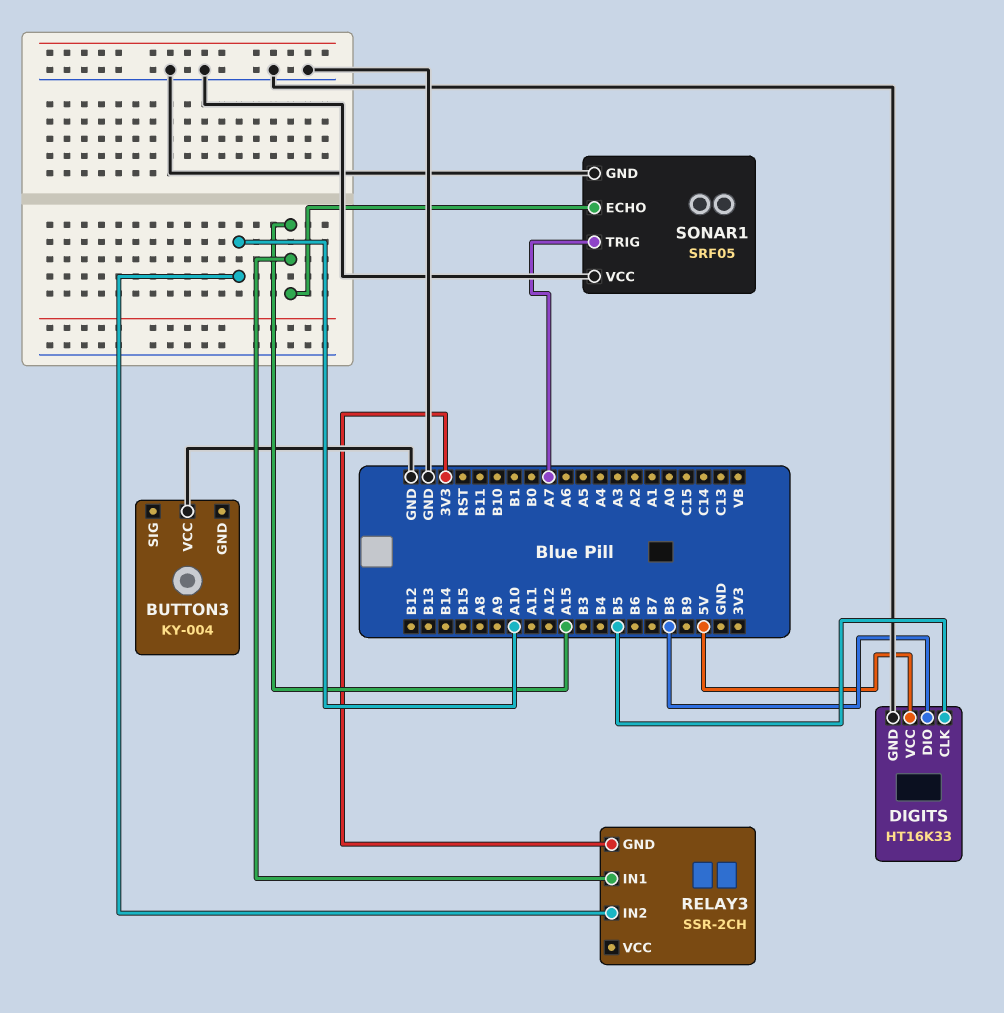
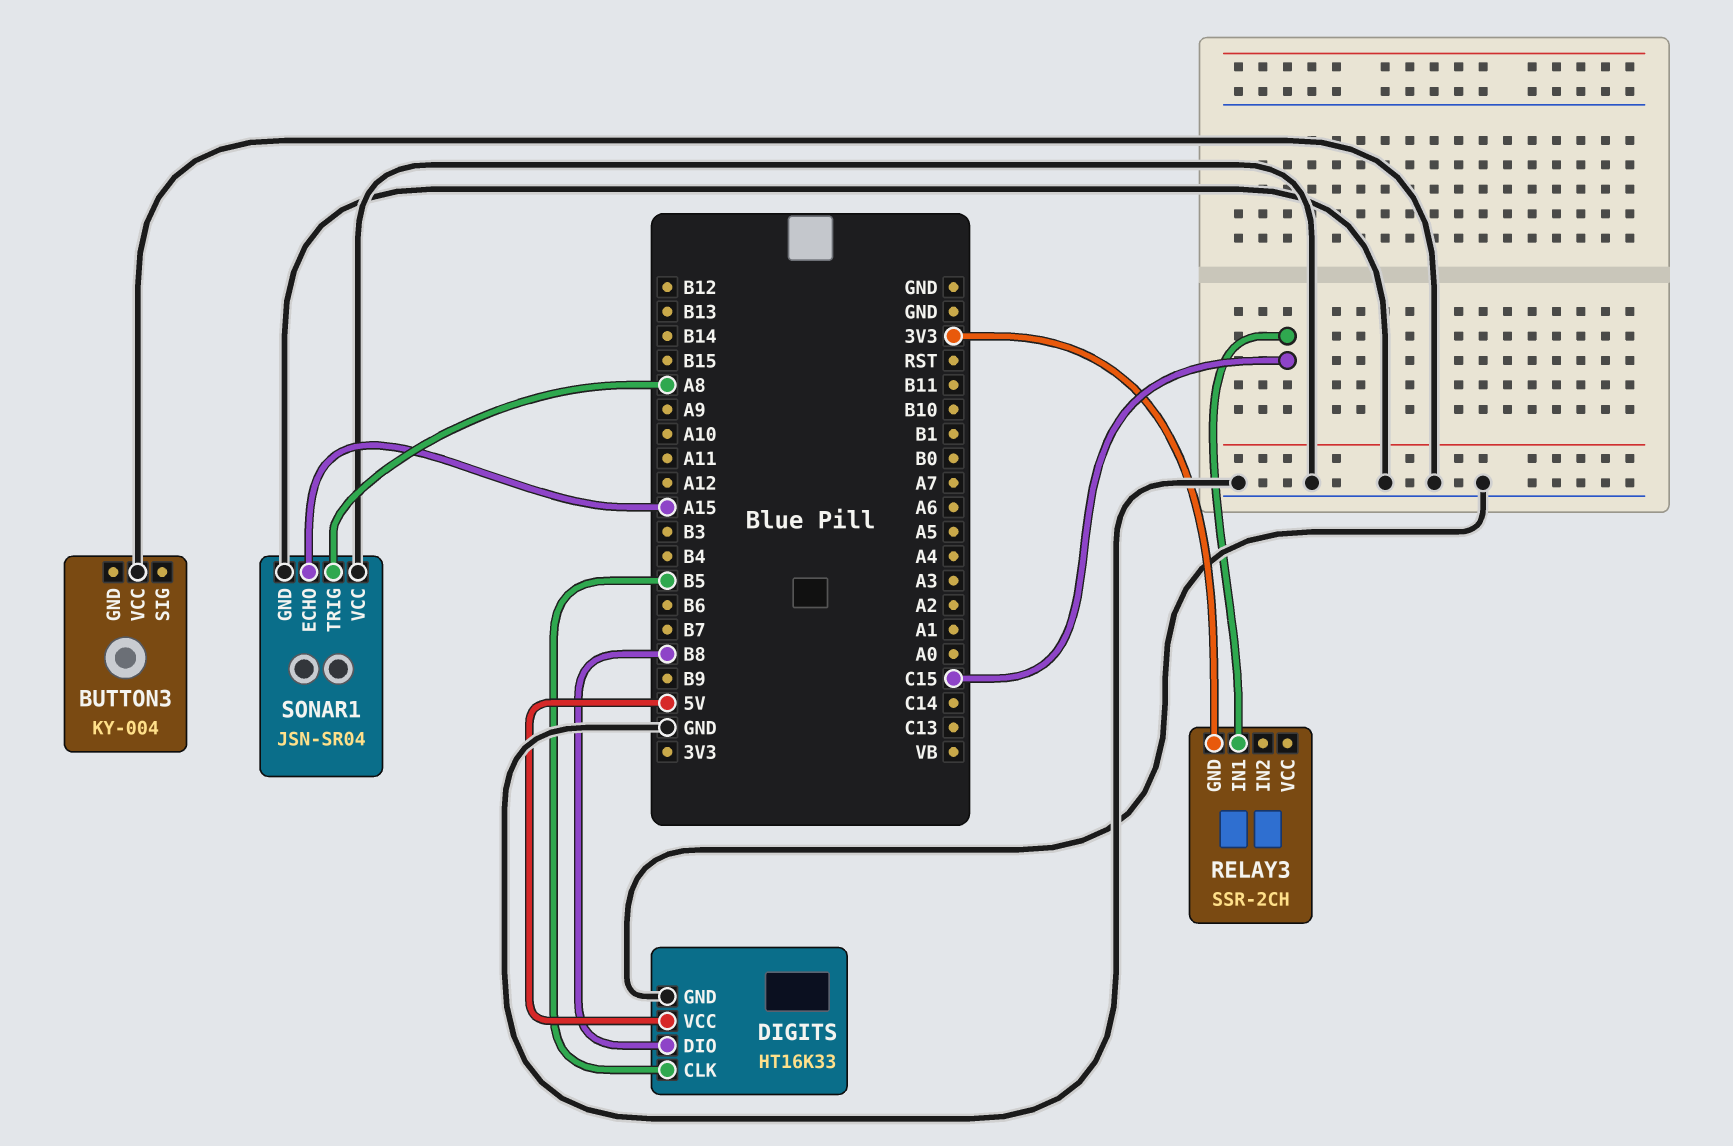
RELAY3 pin IN1: A15 -> C15
RELAY3 pin IN2: A10 -> none
SONAR1: SRF05 -> JSN-SR04
SONAR1 pin TRIG: A7 -> A8

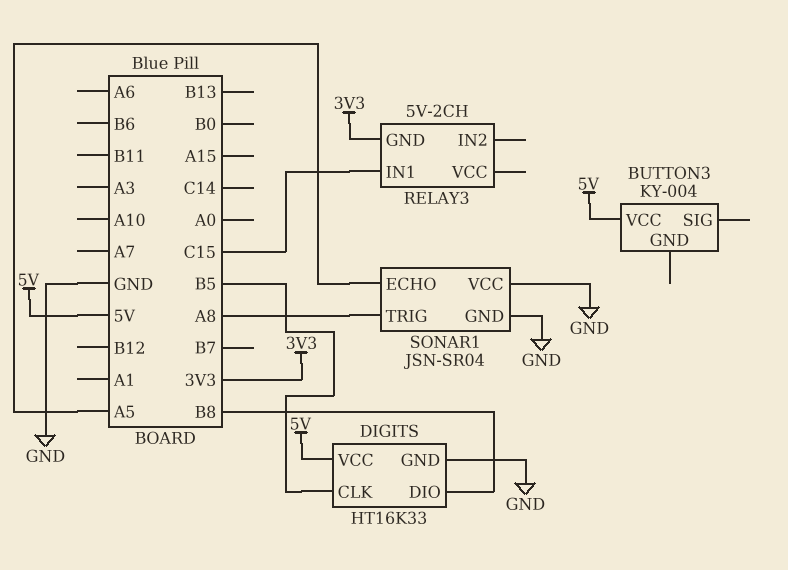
BUTTON3 pin VCC: GND -> 5V
RELAY3: SSR-2CH -> 5V-2CH
SONAR1 pin ECHO: A15 -> A5

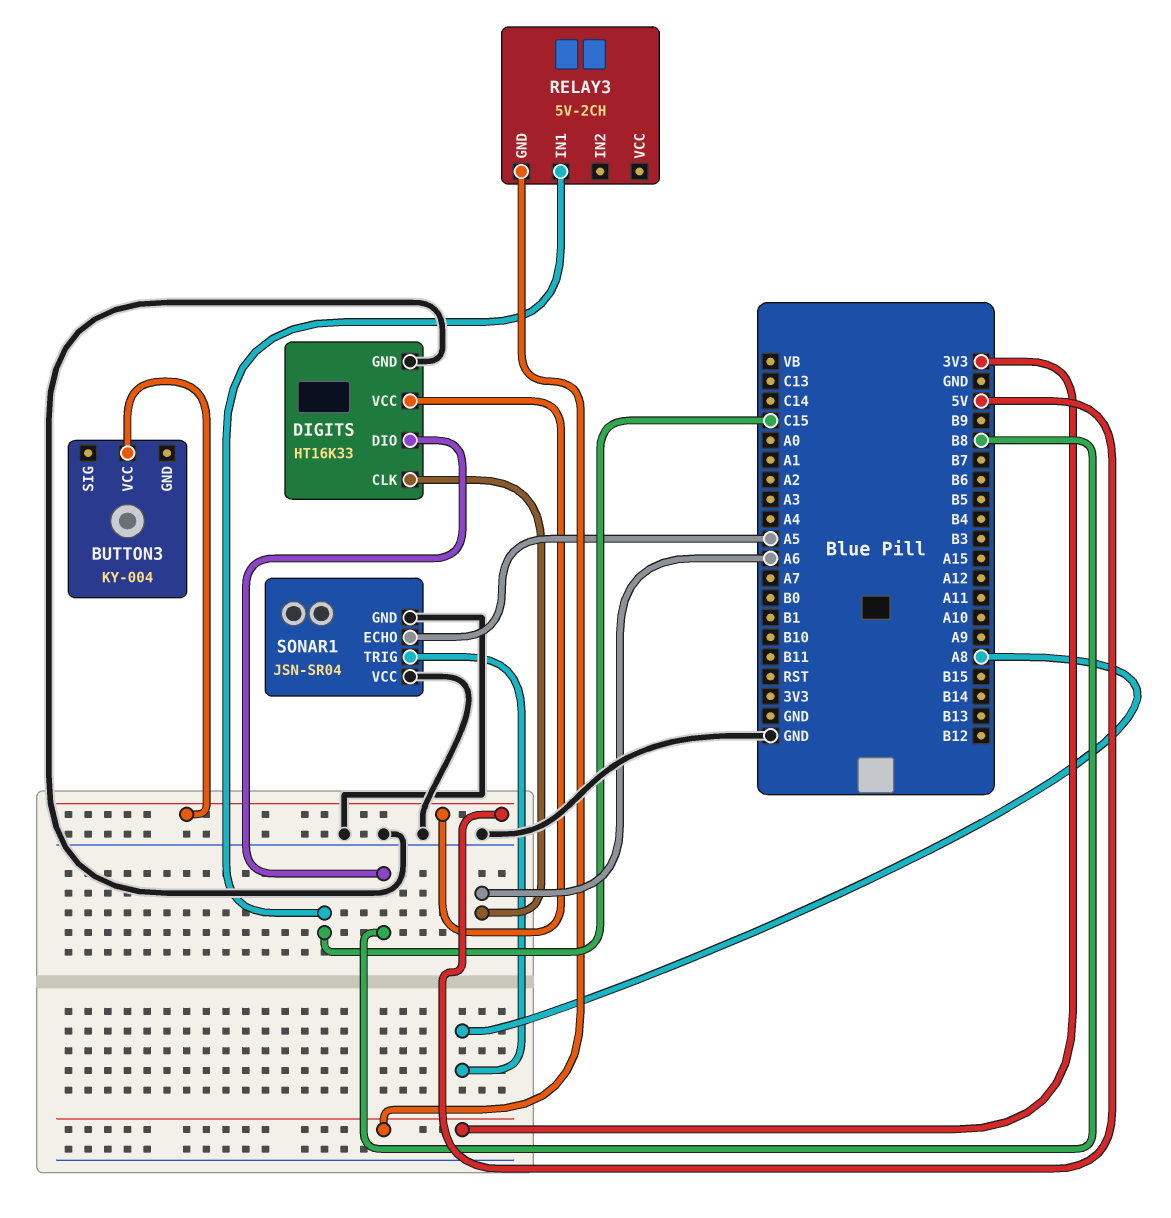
DIGITS pin CLK: B5 -> A6

